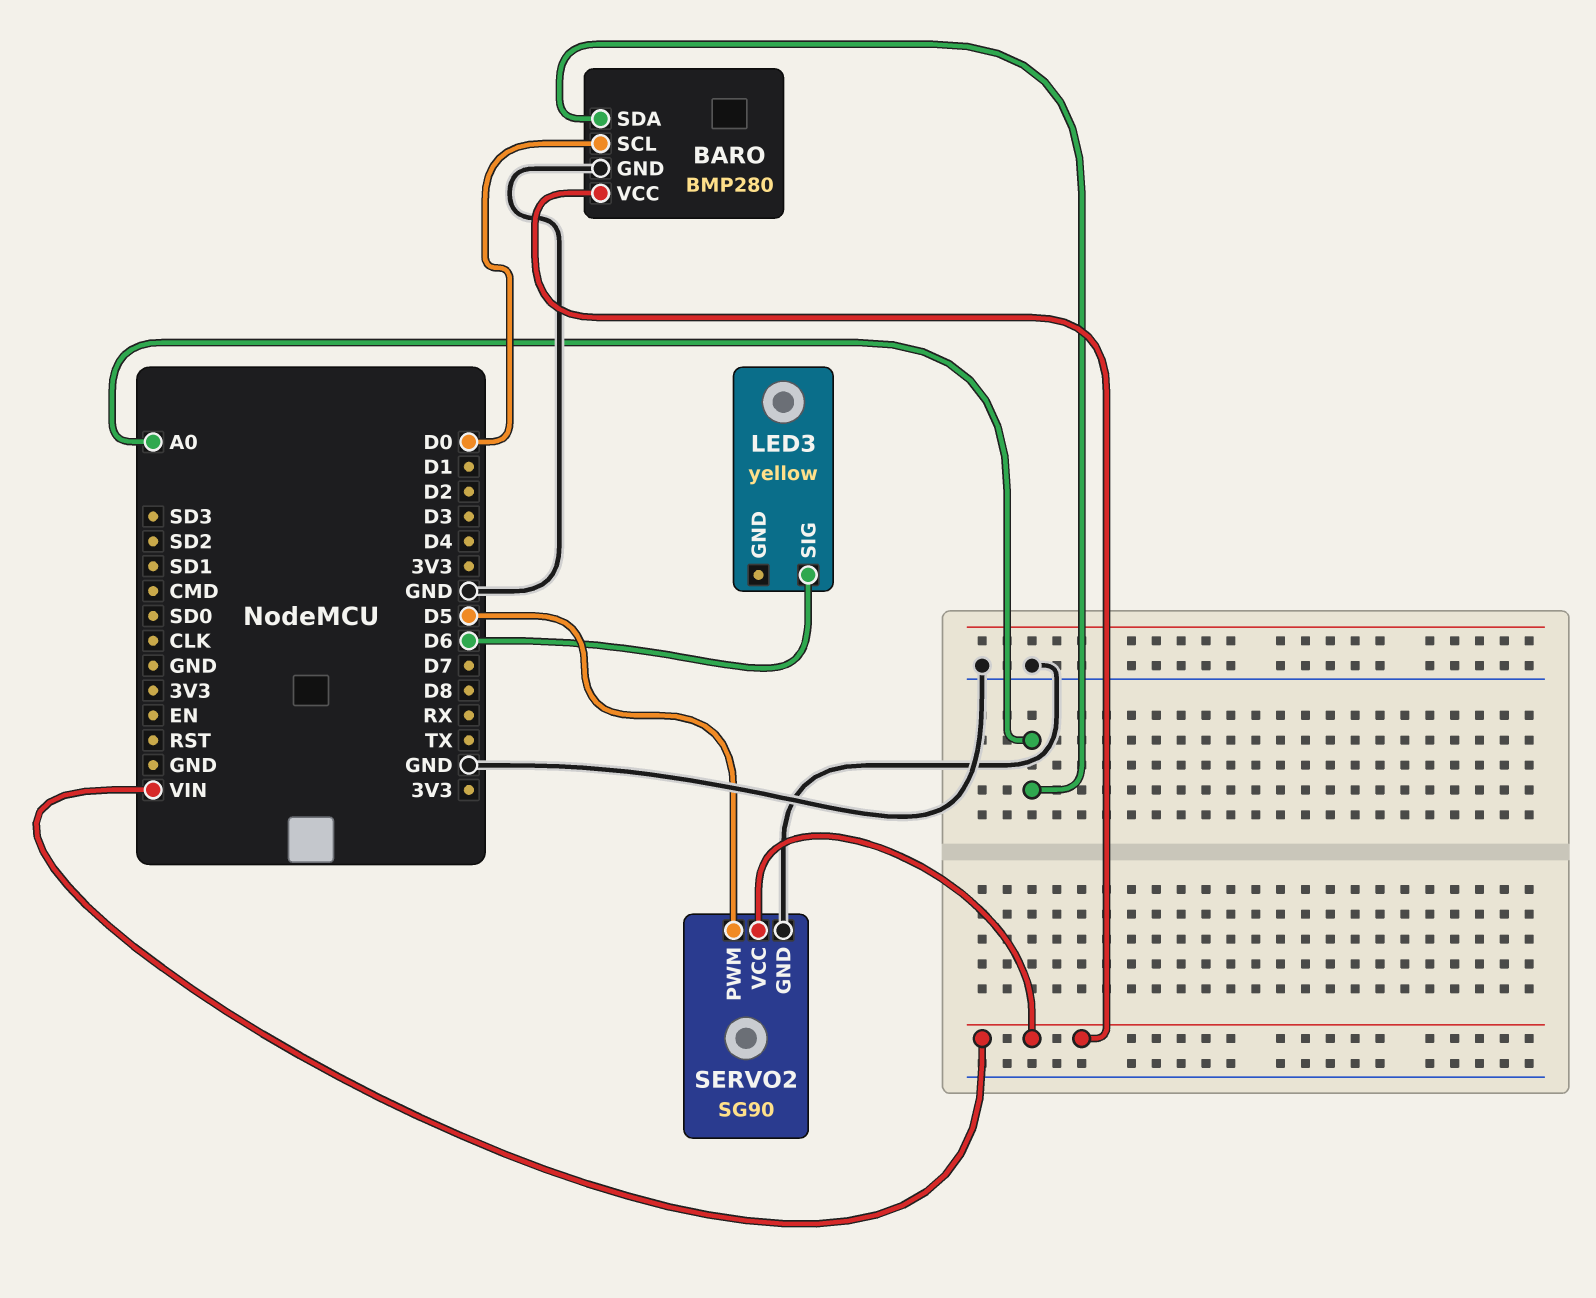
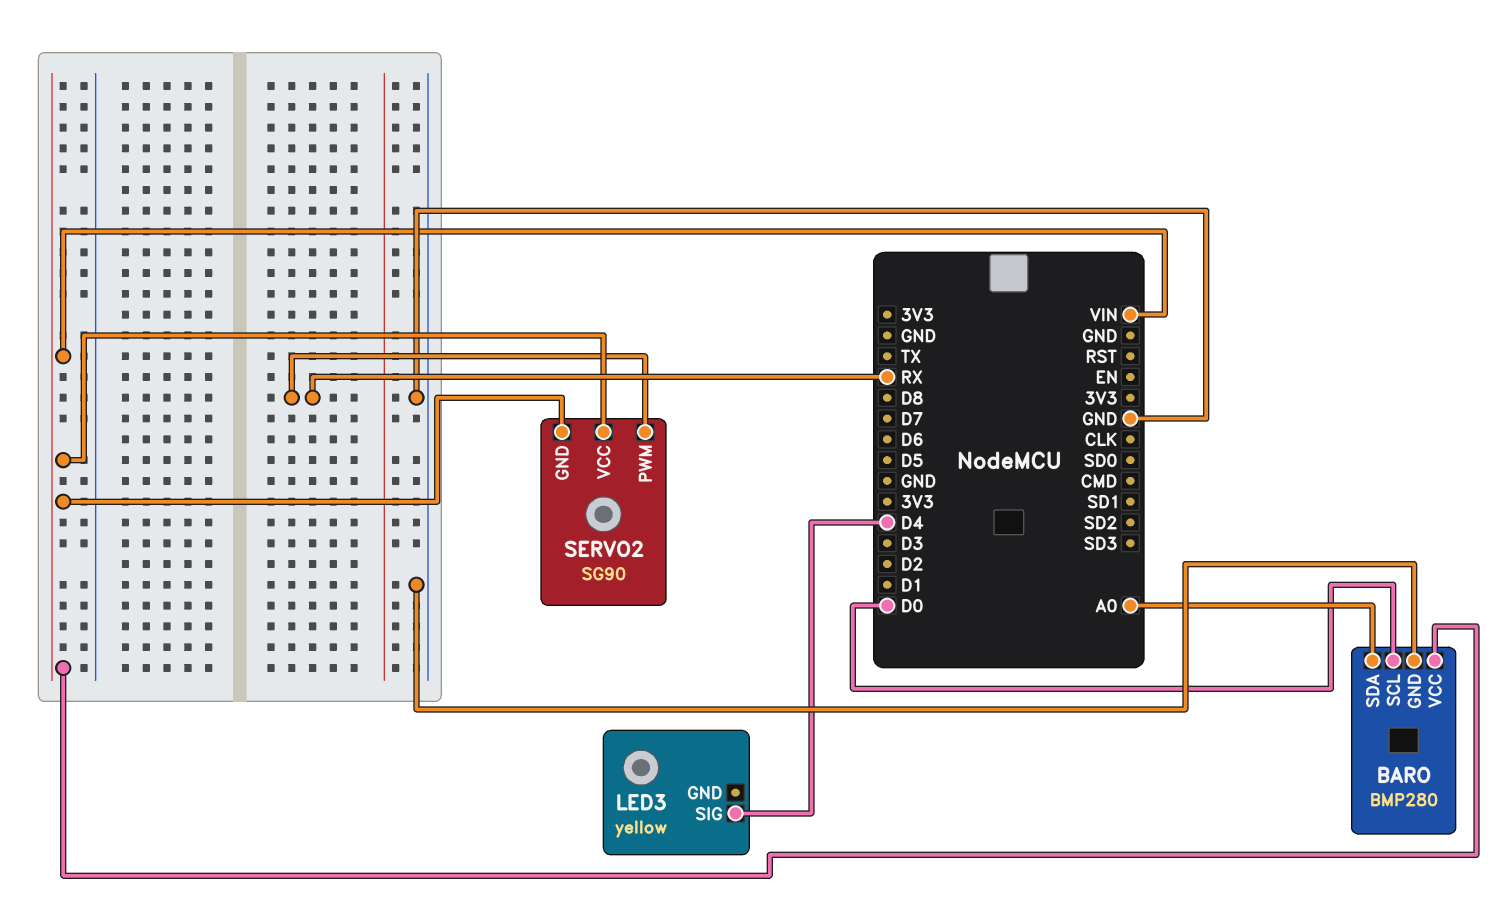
LED3 pin SIG: D6 -> D4
SERVO2 pin GND: GND -> VIN
SERVO2 pin PWM: D5 -> RX

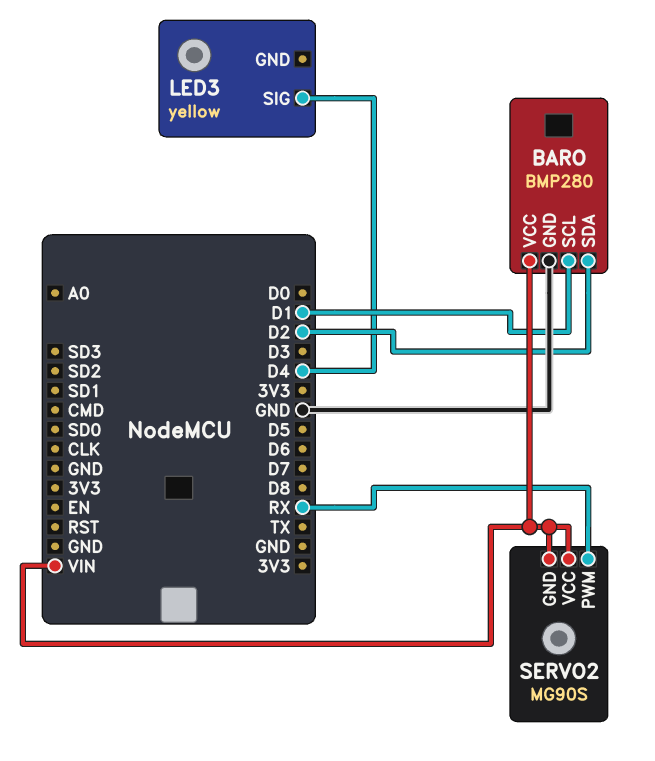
BARO pin SCL: D0 -> D1
BARO pin SDA: A0 -> D2
SERVO2: SG90 -> MG90S

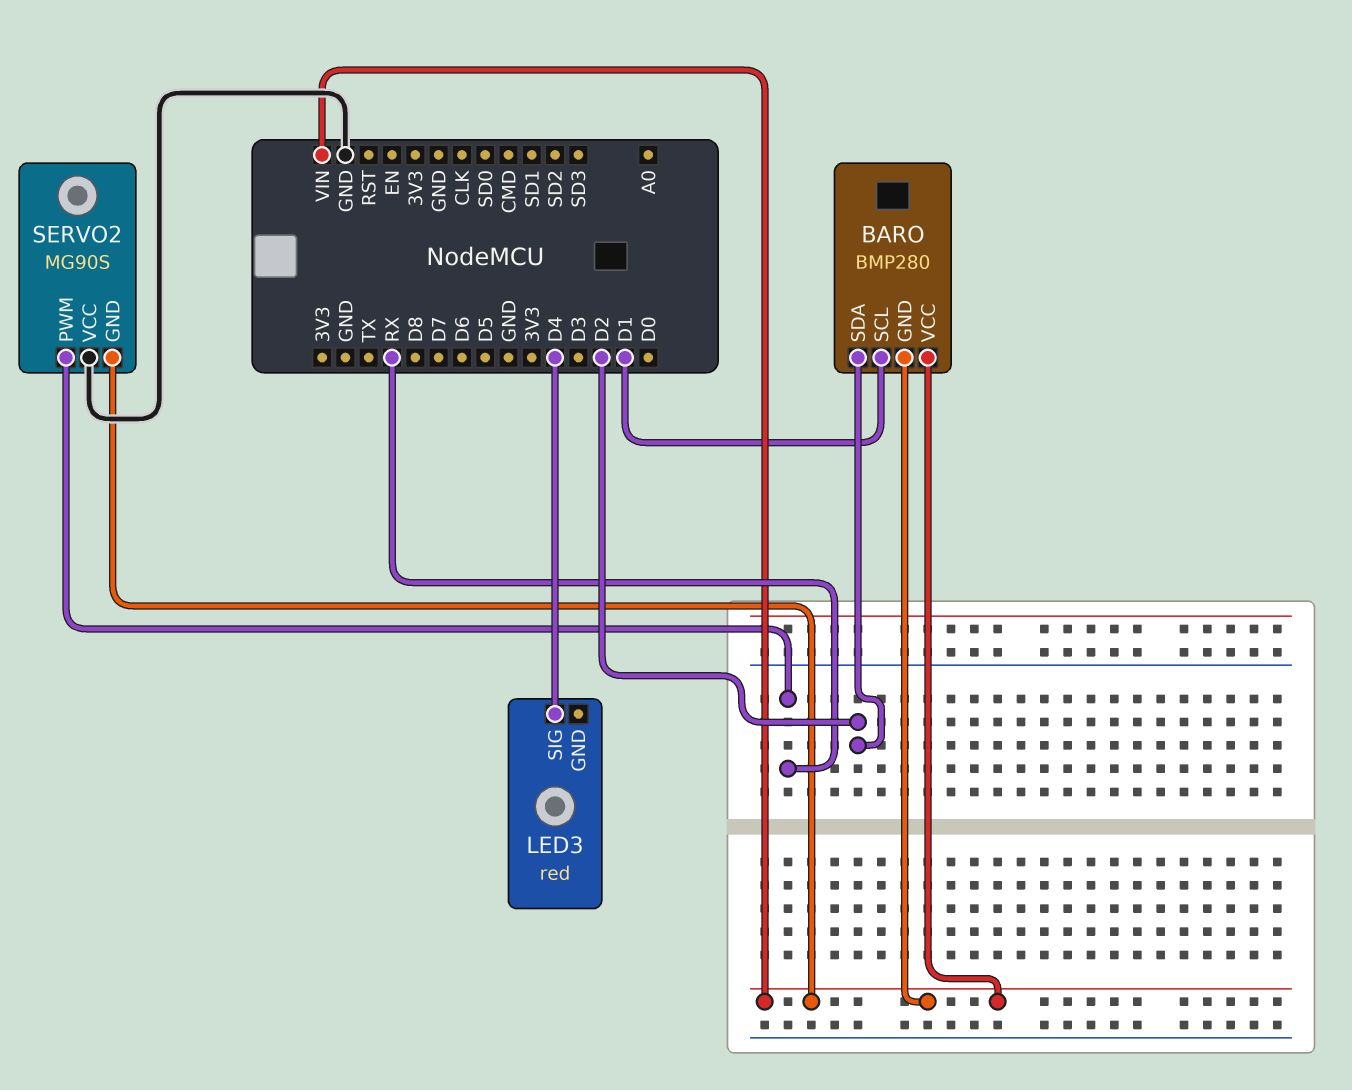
BARO pin GND: GND -> VIN
LED3: yellow -> red
SERVO2 pin VCC: VIN -> GND

